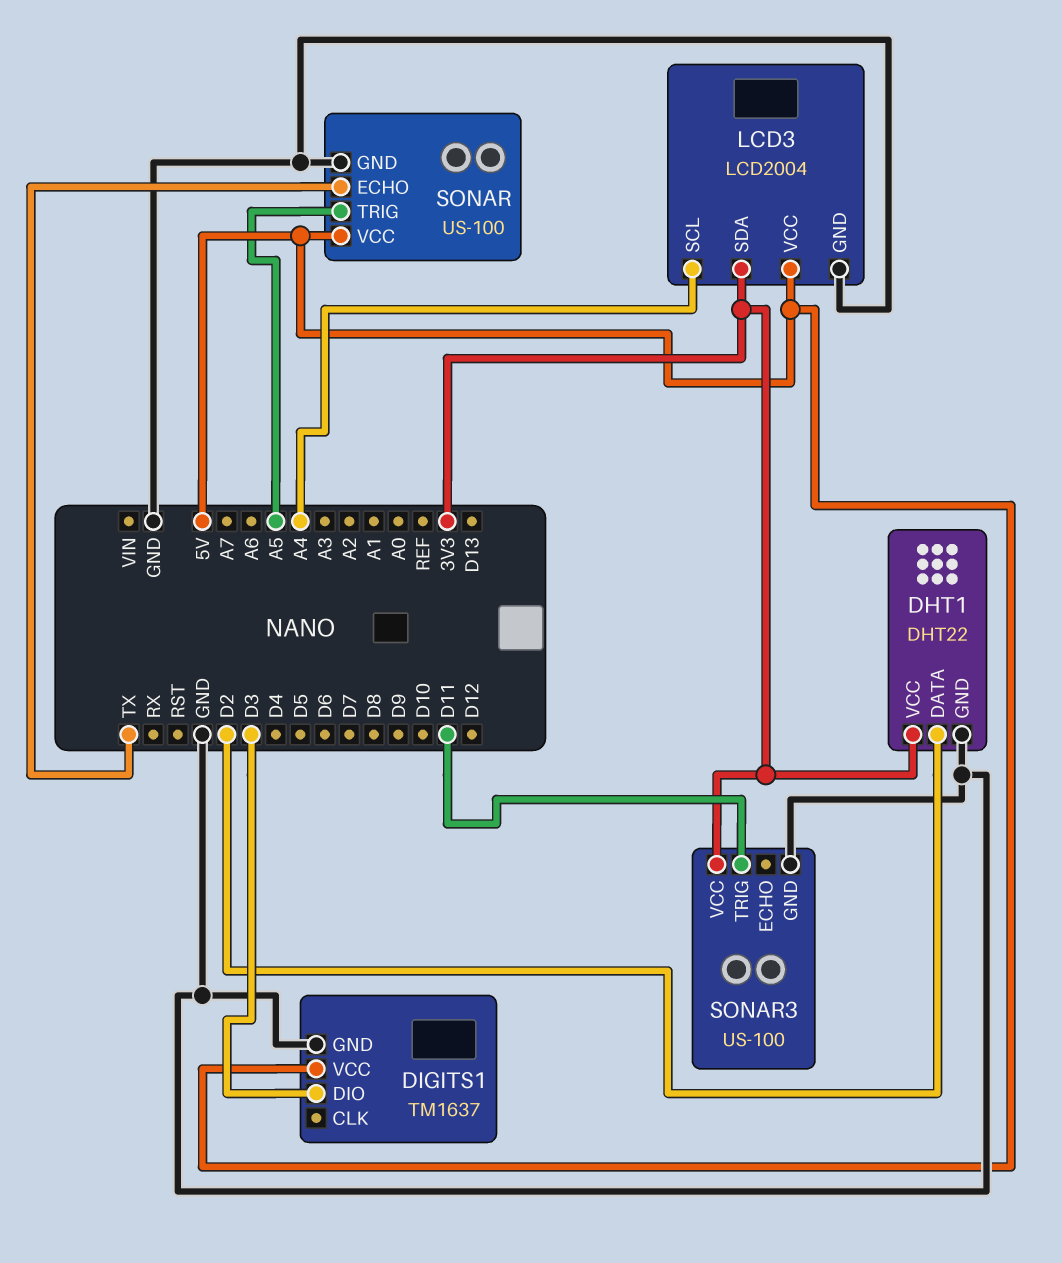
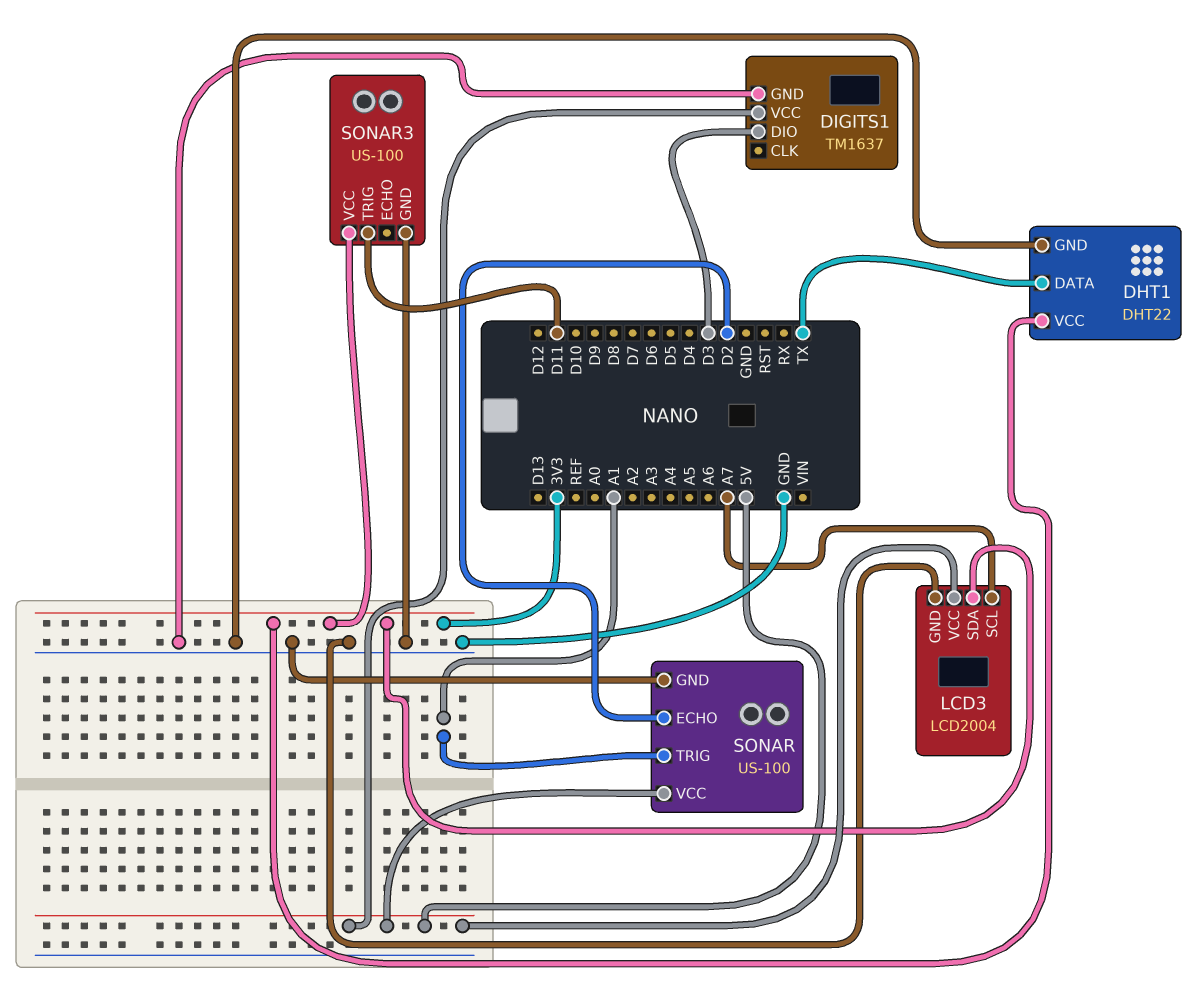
DHT1 pin DATA: D2 -> TX
LCD3 pin SCL: A4 -> A7
SONAR pin ECHO: TX -> D2
SONAR pin TRIG: A5 -> A1

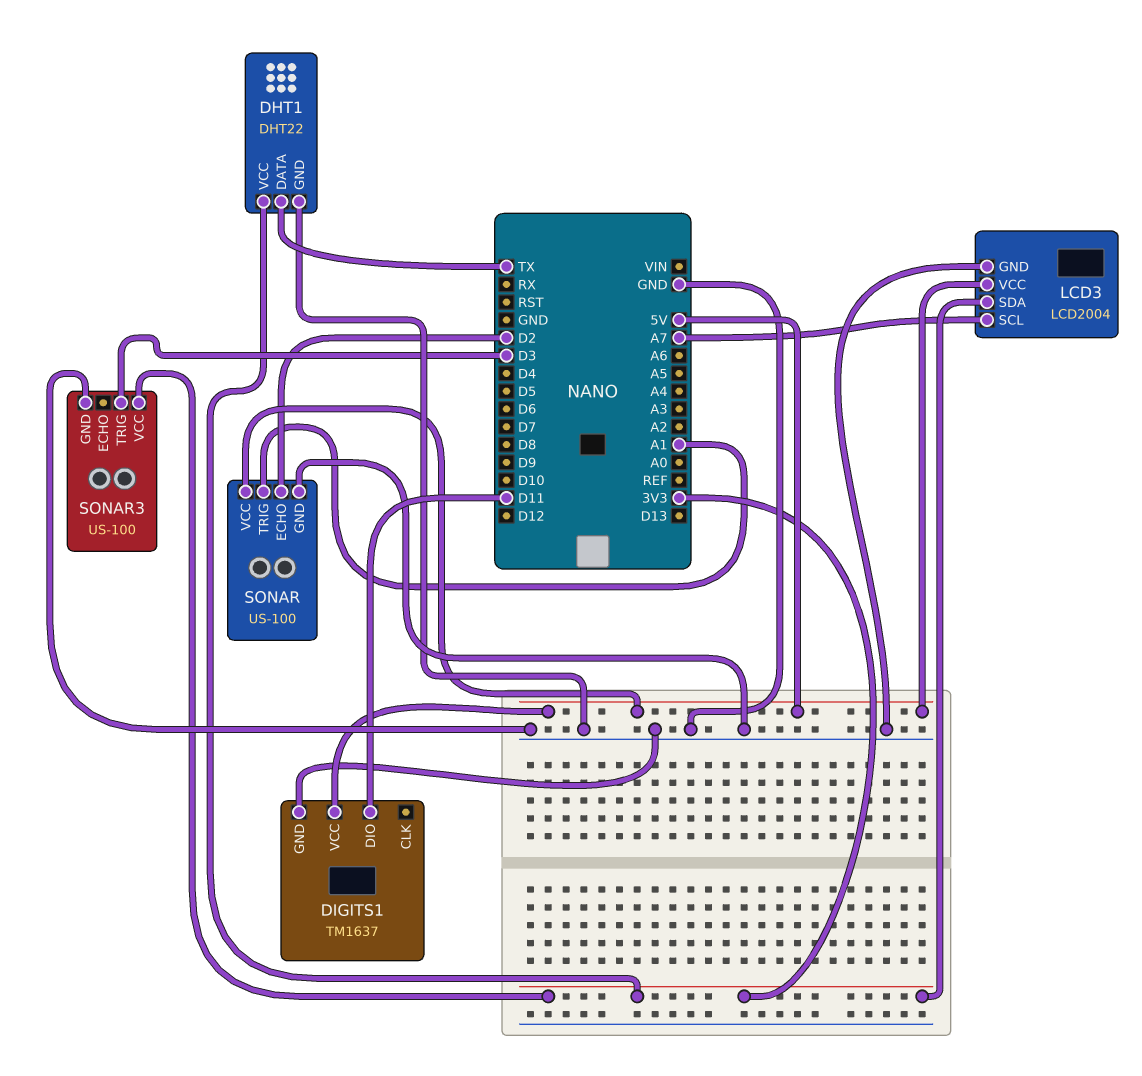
DIGITS1 pin DIO: D3 -> D11
SONAR3 pin TRIG: D11 -> D3

